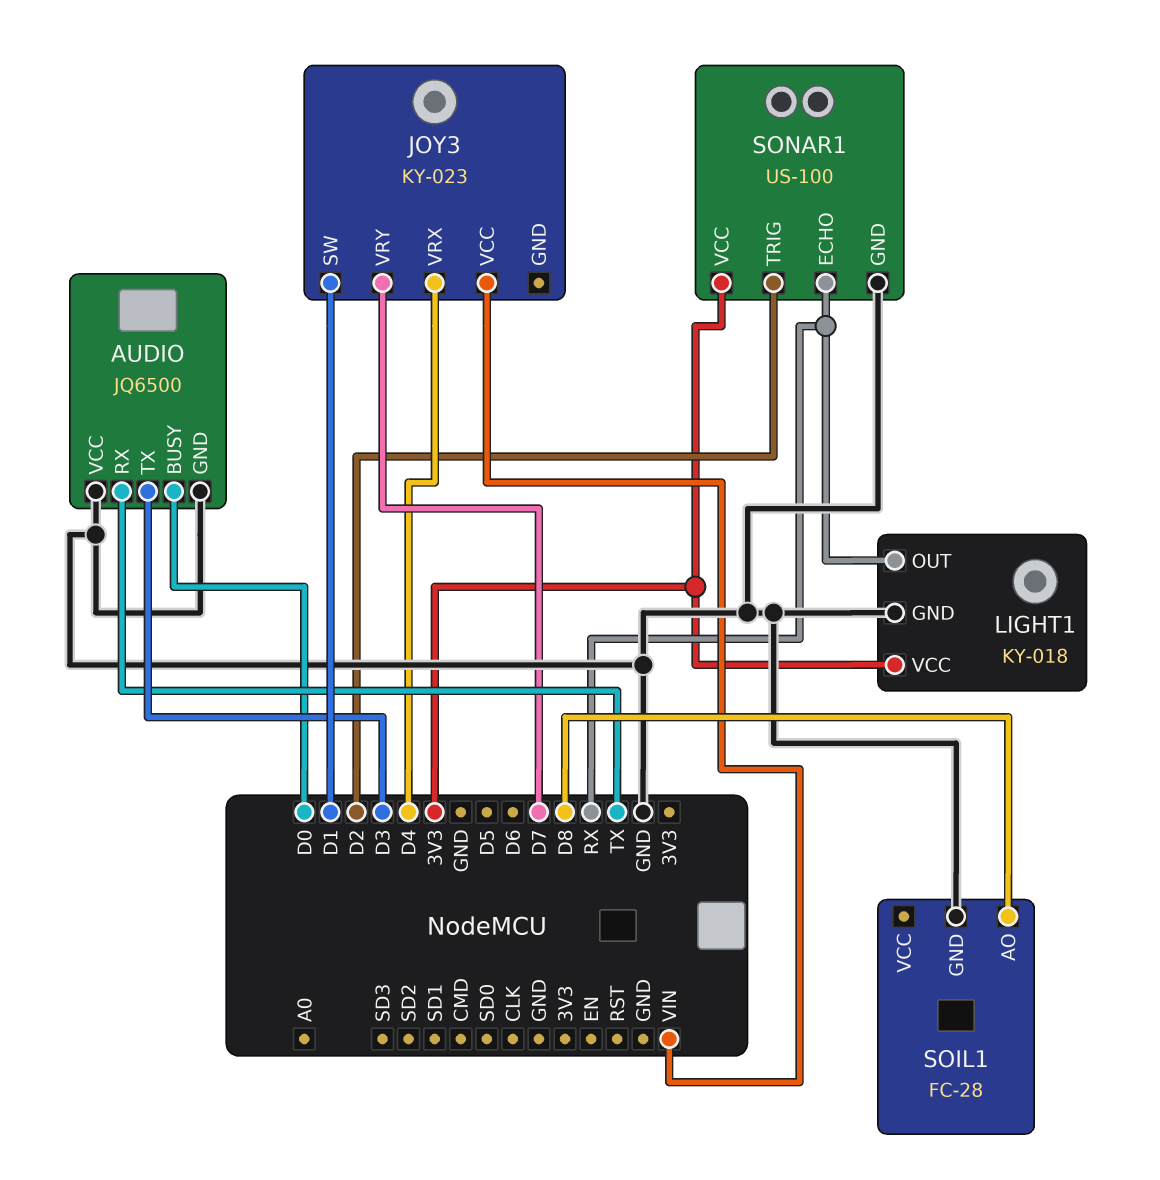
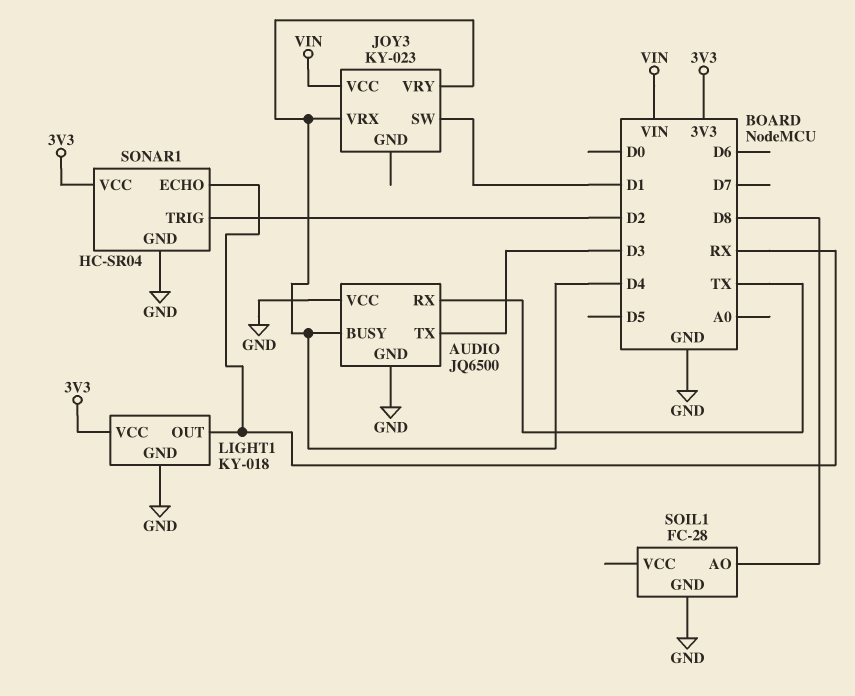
AUDIO pin BUSY: D0 -> D4
JOY3 pin VRY: D7 -> D4
SONAR1: US-100 -> HC-SR04

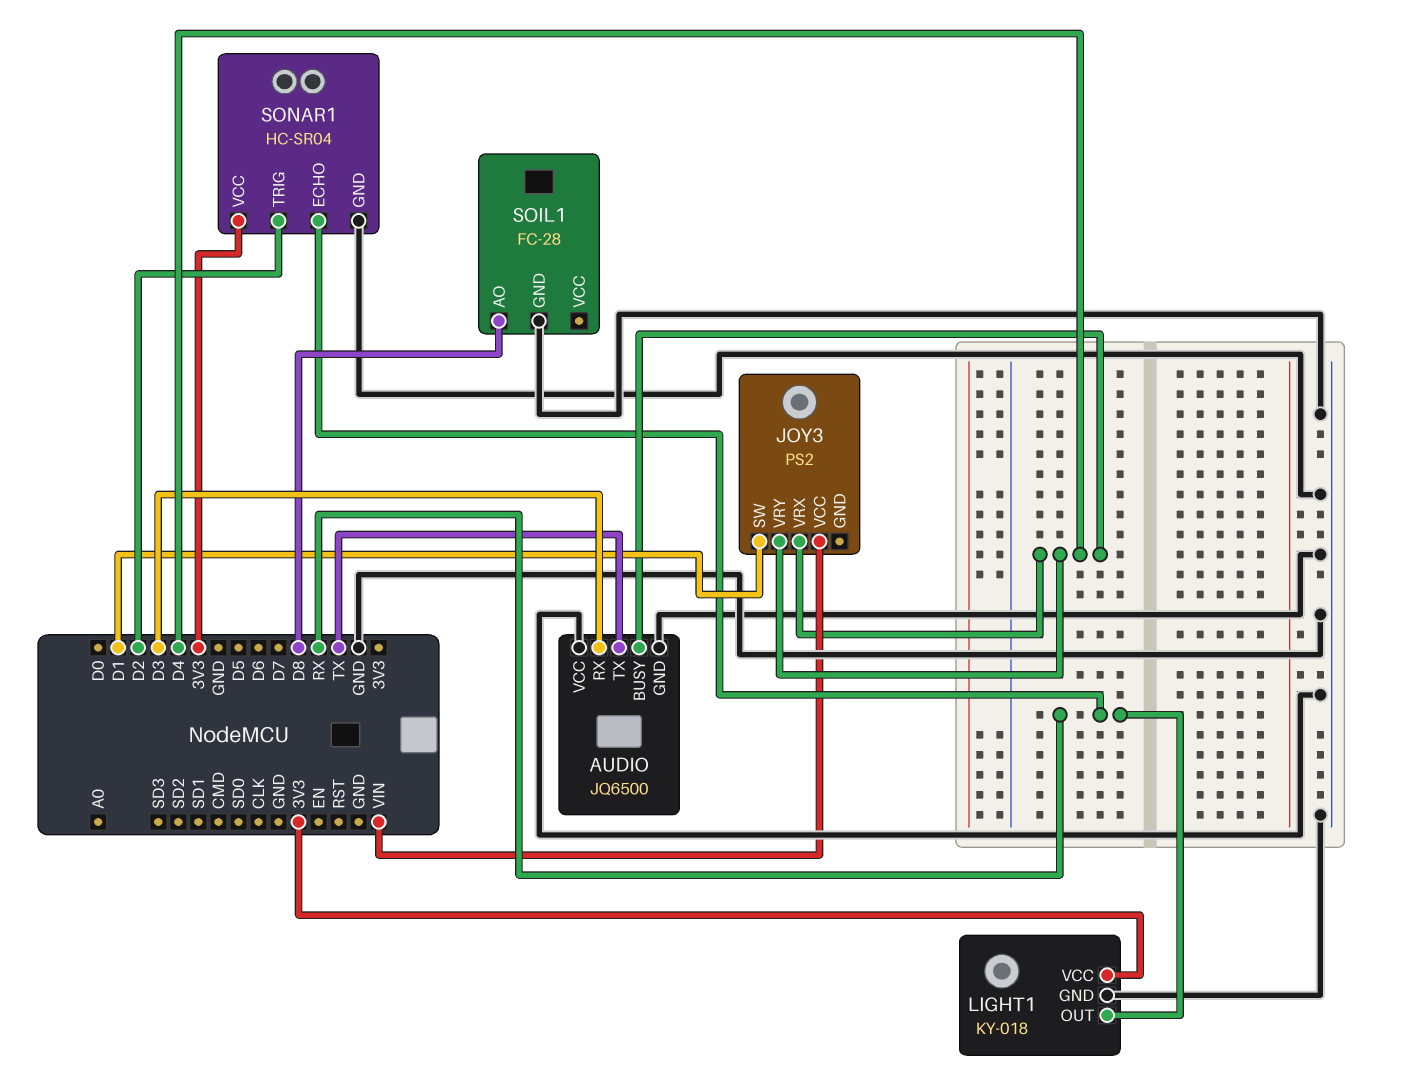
AUDIO pin RX: TX -> D3
AUDIO pin TX: D3 -> TX
JOY3: KY-023 -> PS2

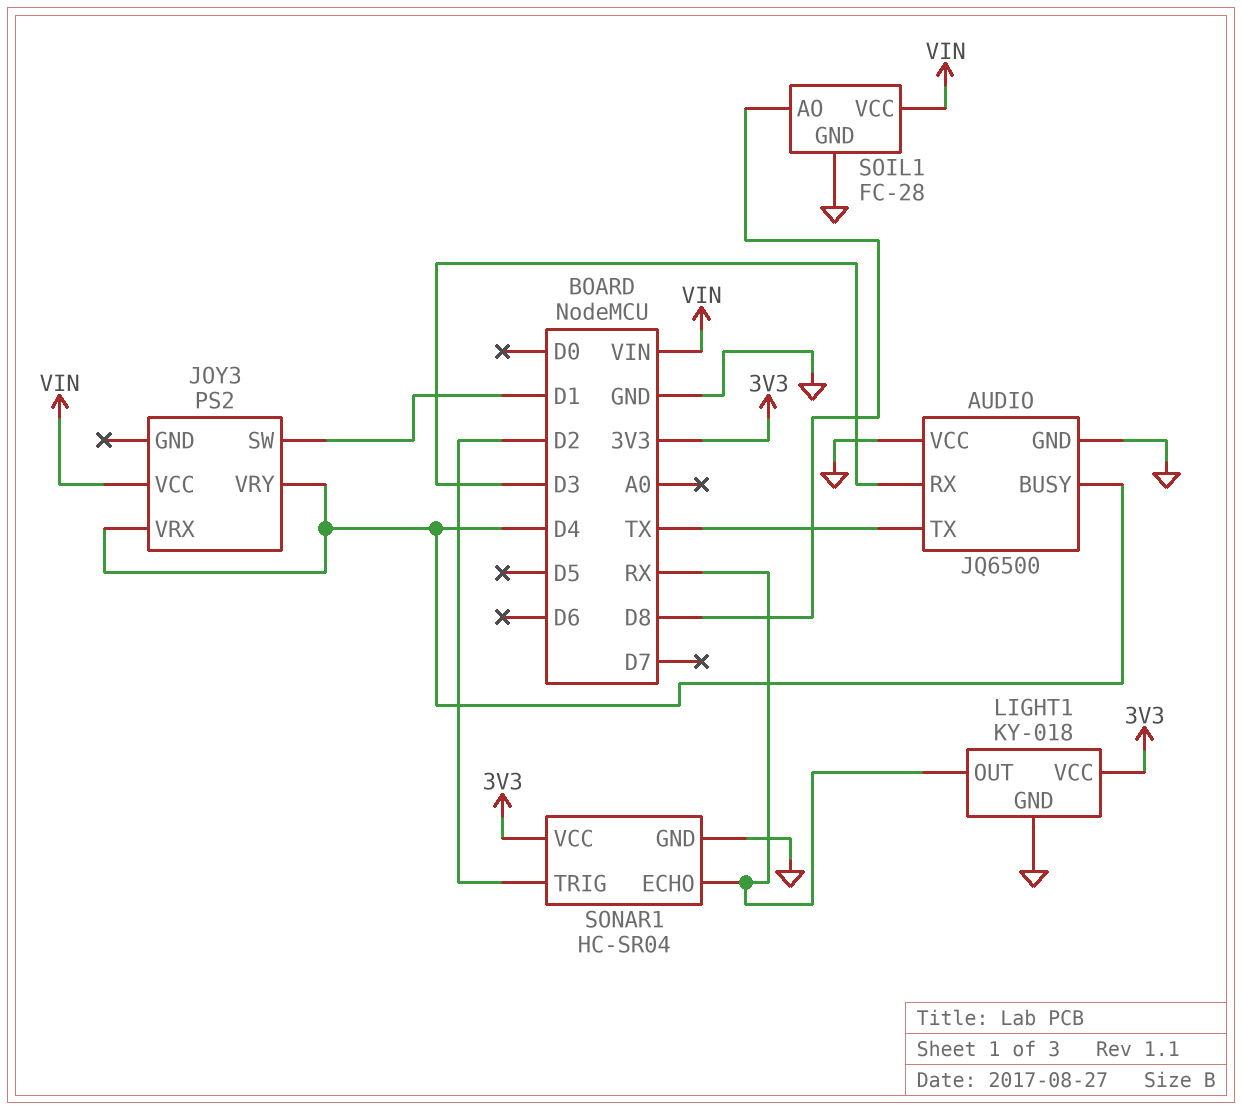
SOIL1 pin VCC: none -> VIN

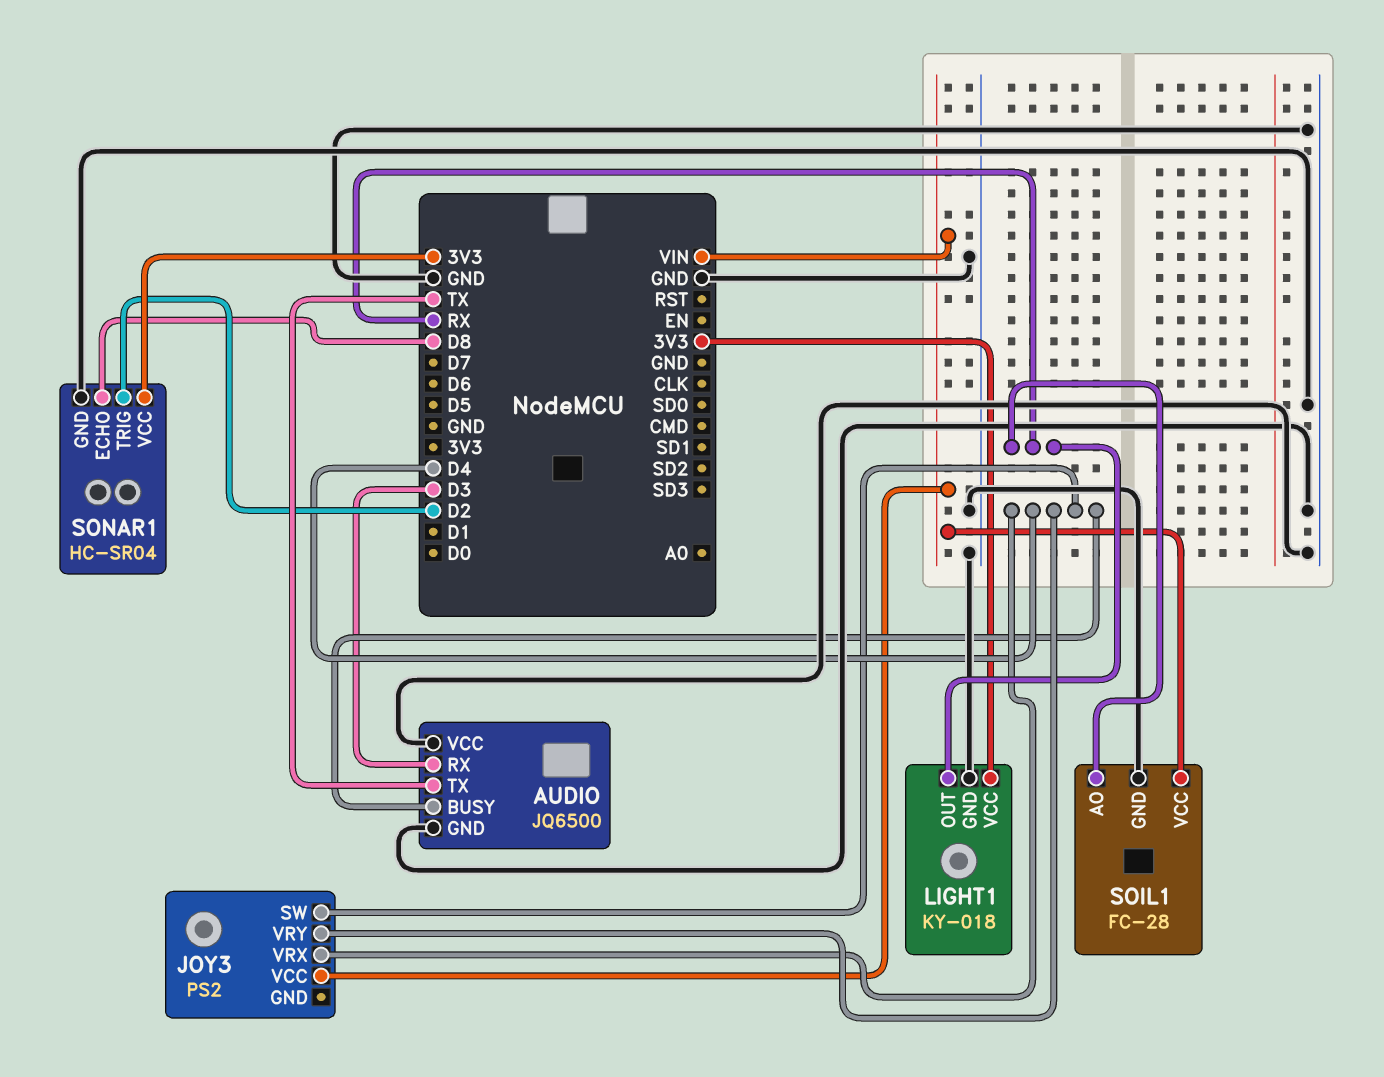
JOY3 pin SW: D1 -> D4
SOIL1 pin AO: D8 -> RX
SONAR1 pin ECHO: RX -> D8

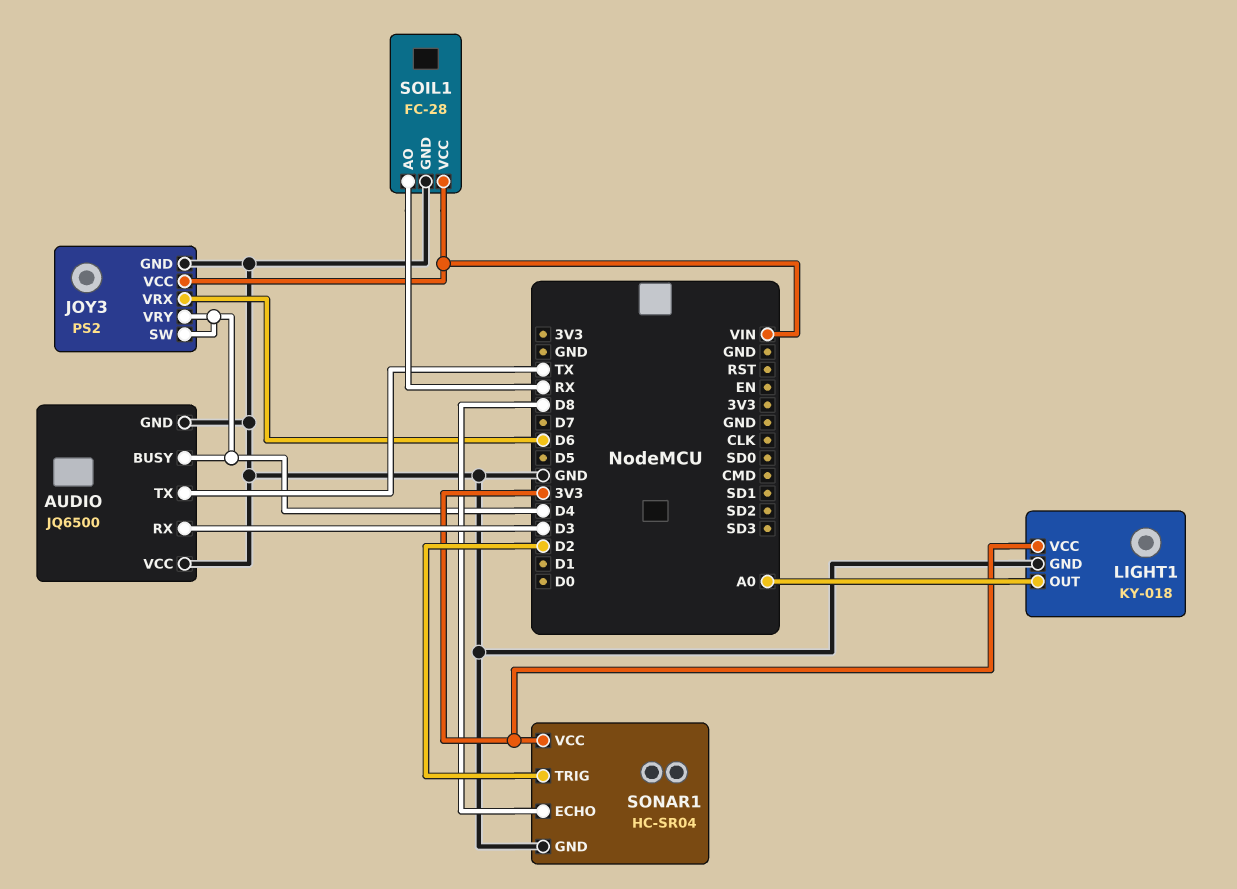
JOY3 pin GND: none -> GND
JOY3 pin VRX: D4 -> D6
LIGHT1 pin OUT: RX -> A0

